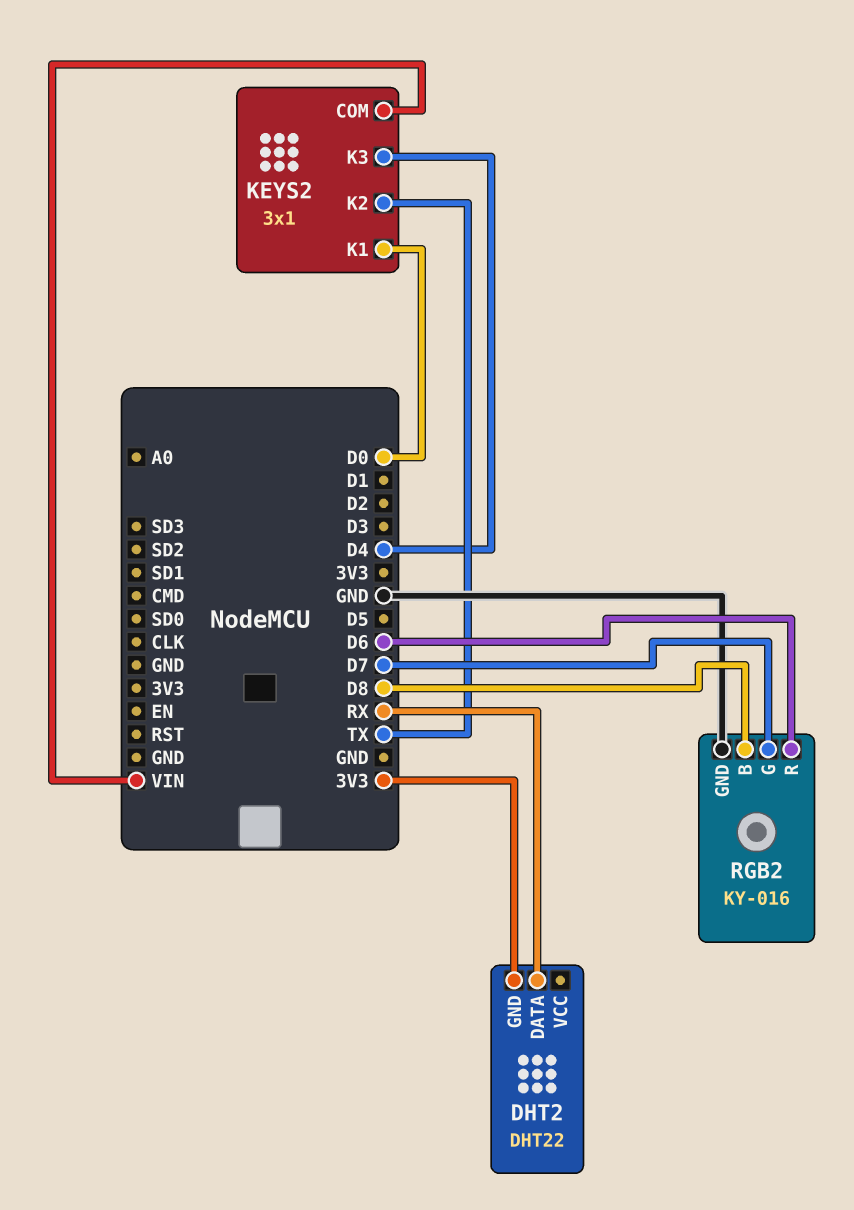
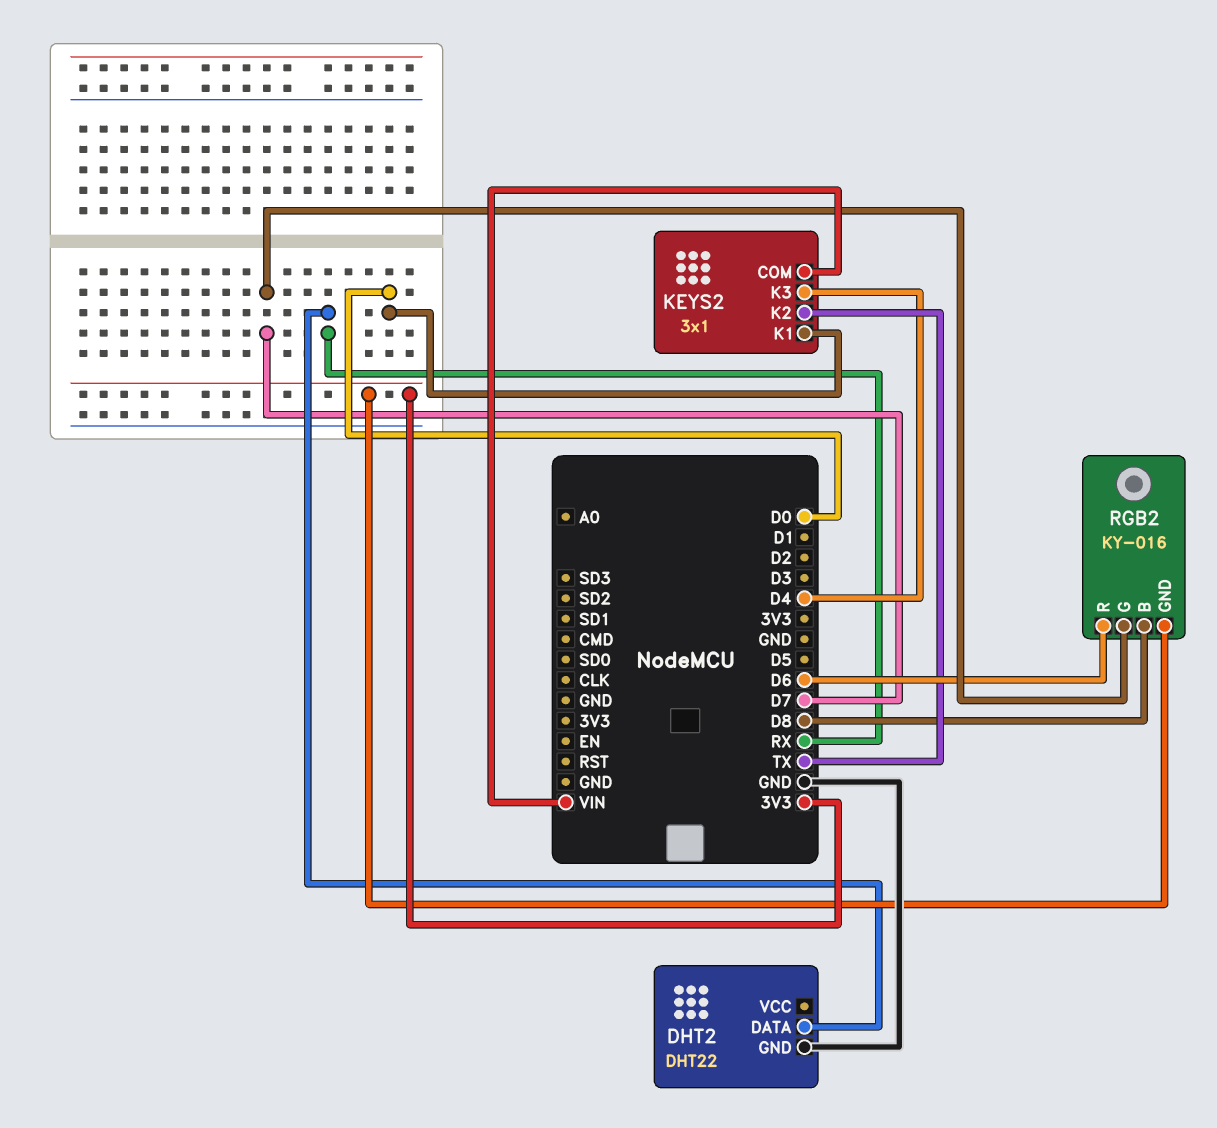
DHT2 pin GND: 3V3 -> GND
RGB2 pin GND: GND -> 3V3

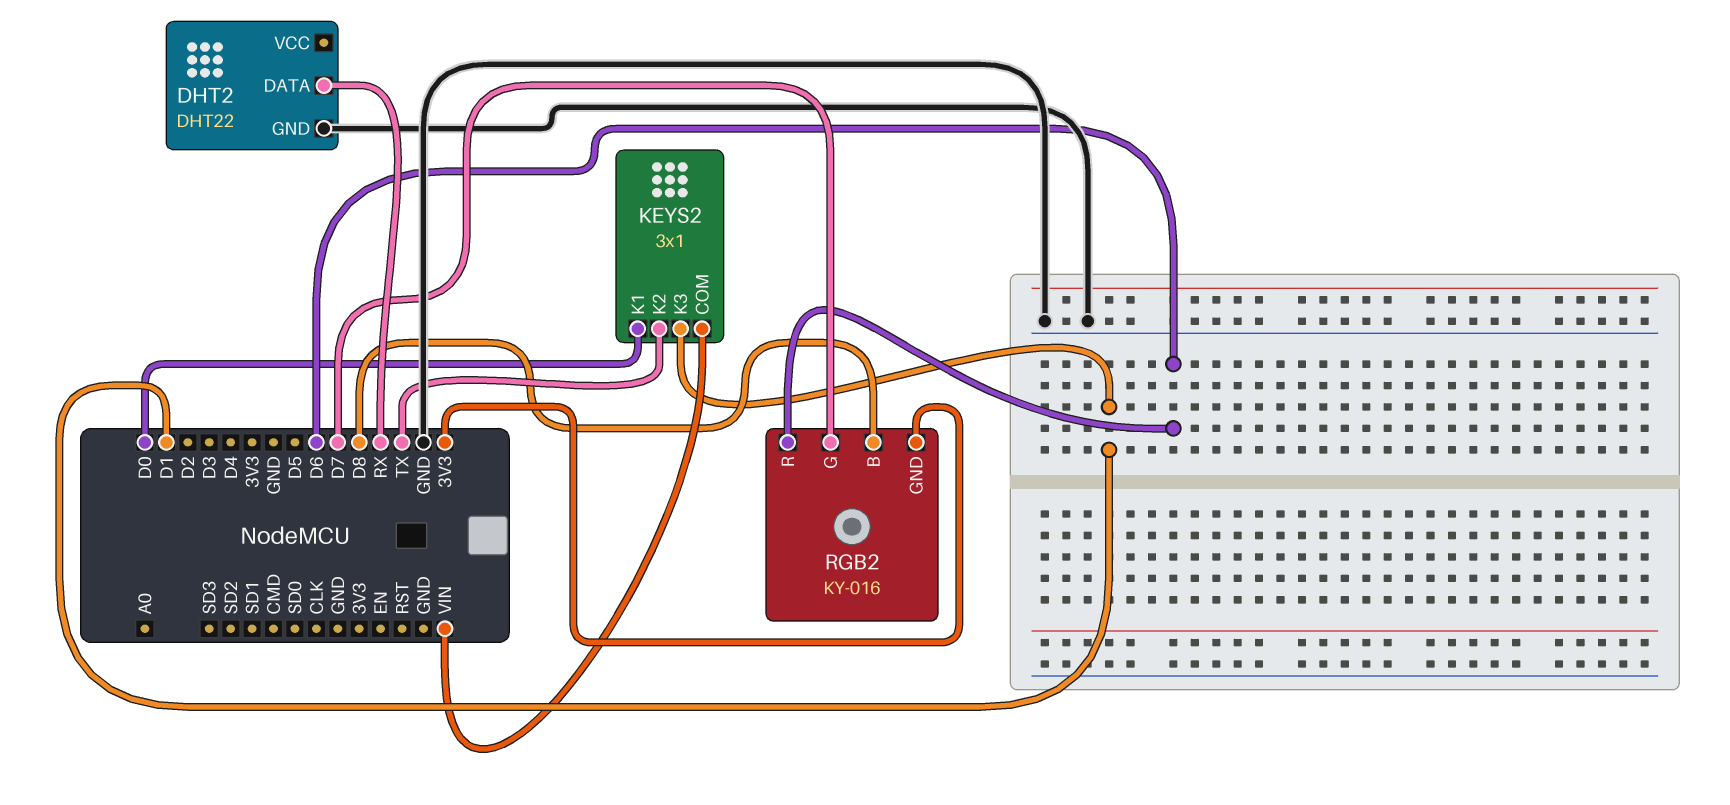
KEYS2 pin K3: D4 -> D1

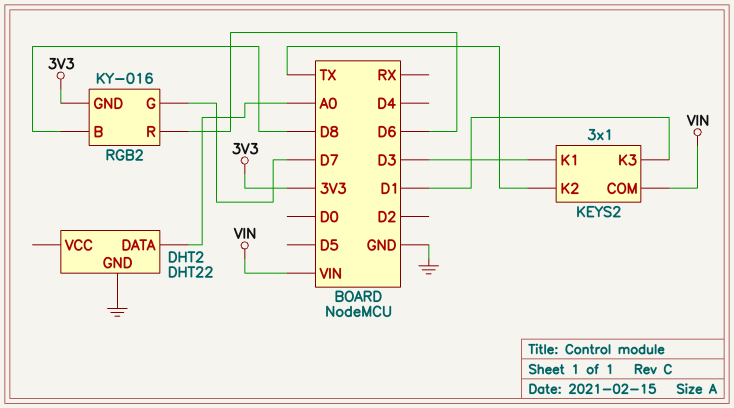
DHT2 pin DATA: RX -> A0
KEYS2 pin K1: D0 -> D3

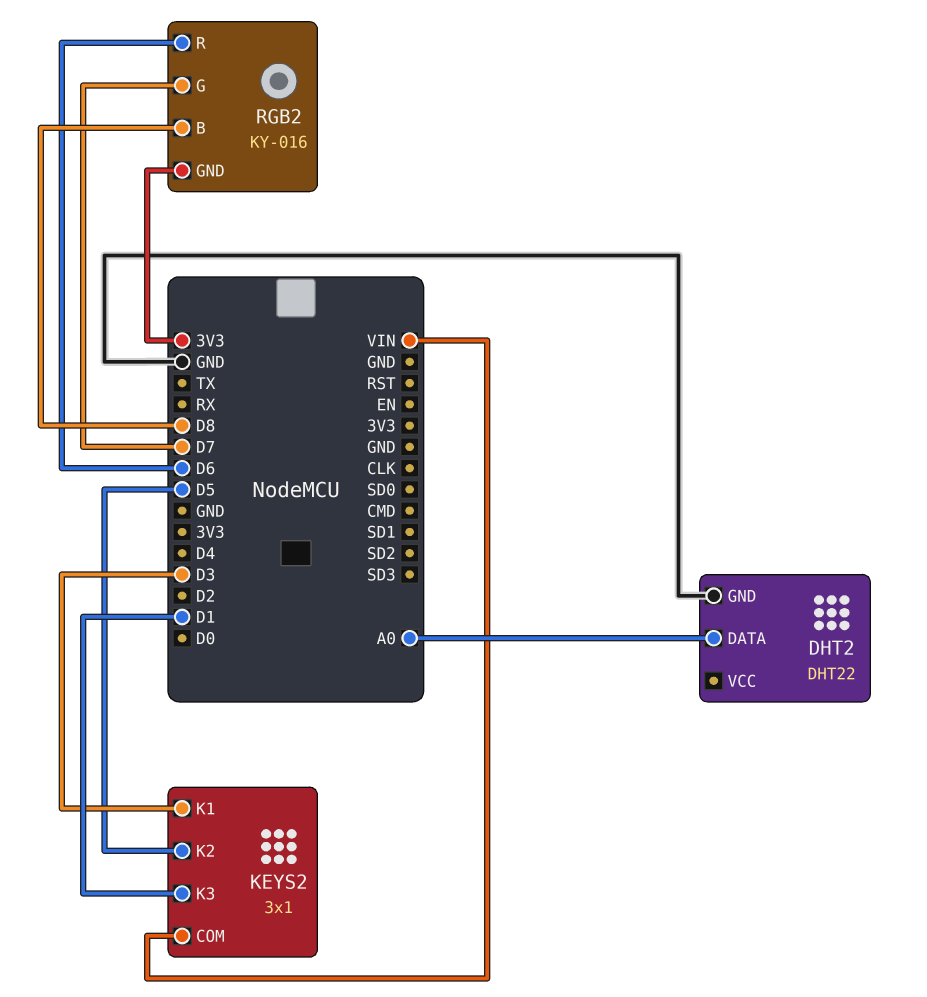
KEYS2 pin K2: TX -> D5

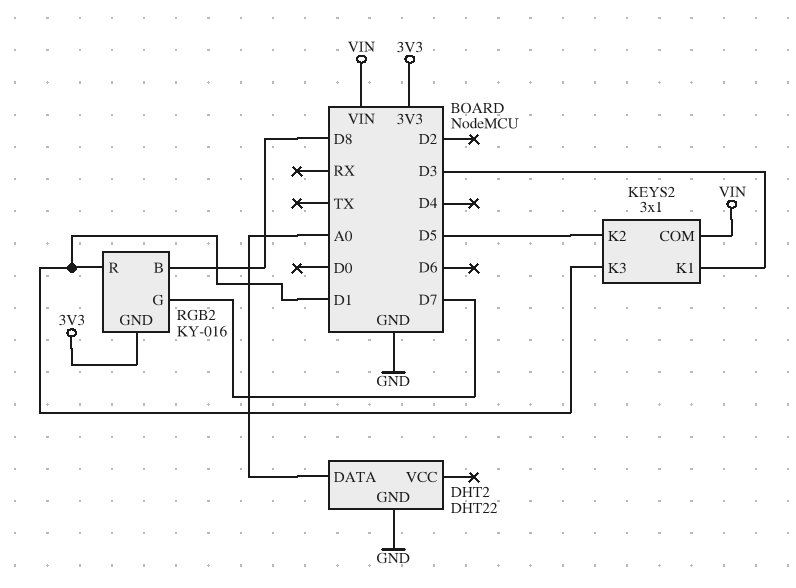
RGB2 pin R: D6 -> D1

